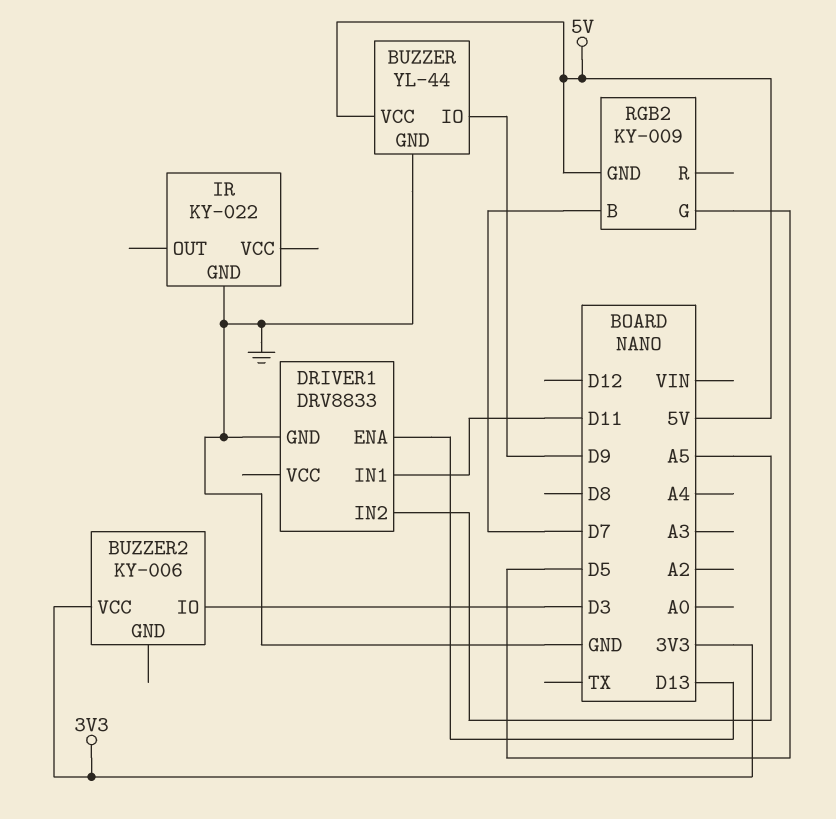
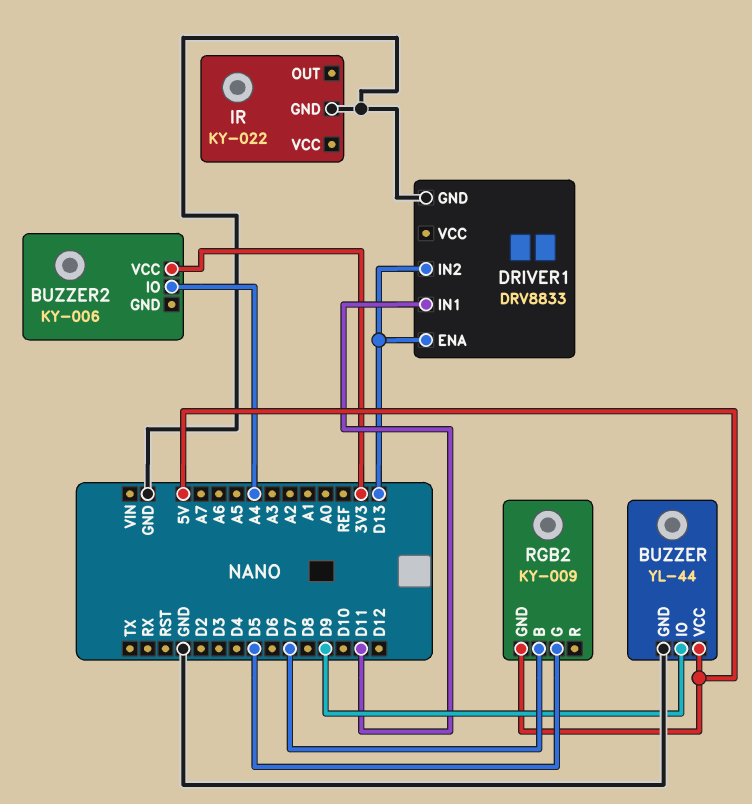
BUZZER2 pin IO: D3 -> A4
DRIVER1 pin IN2: A5 -> D13

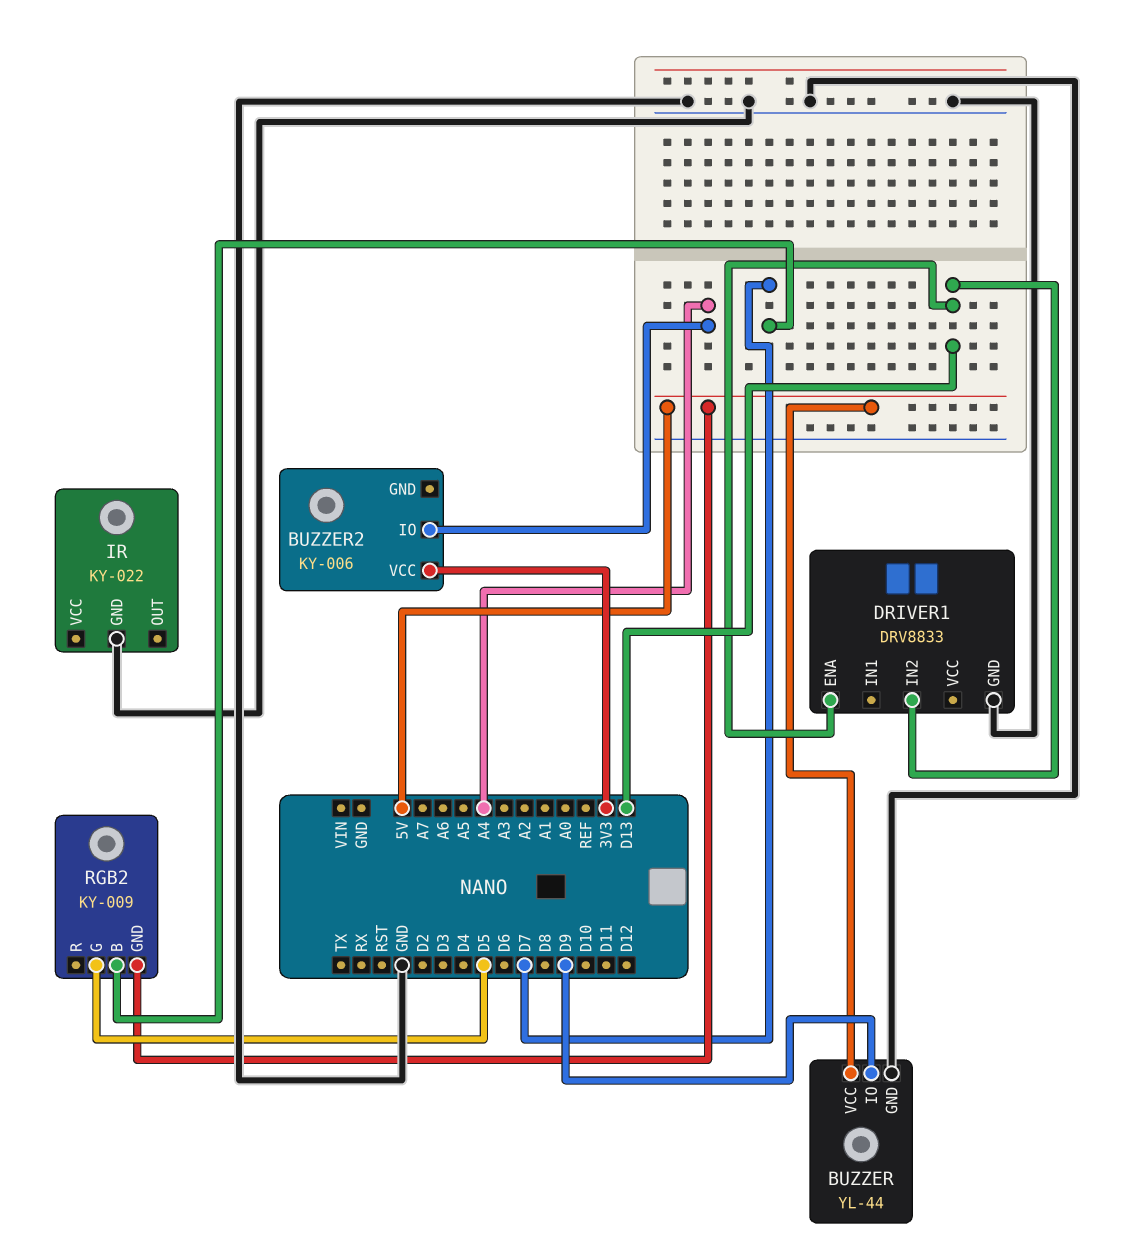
DRIVER1 pin IN1: D11 -> none

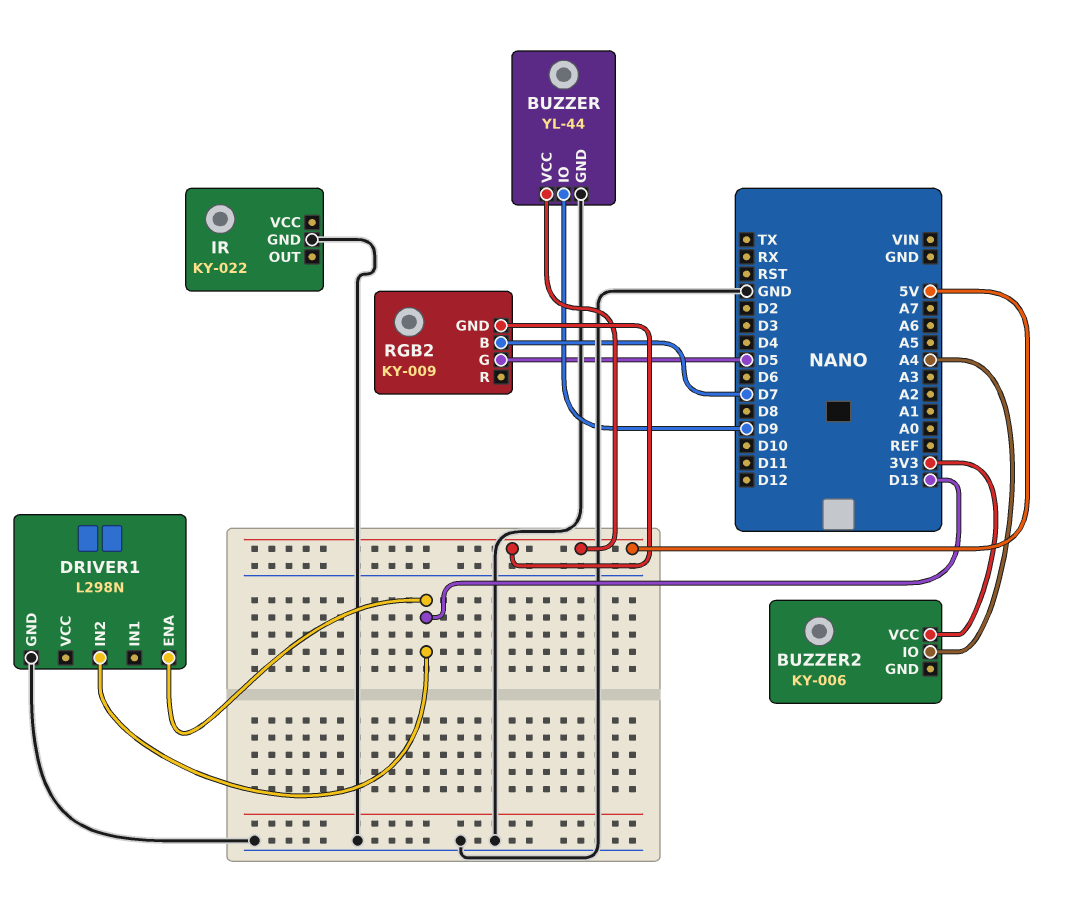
DRIVER1: DRV8833 -> L298N

